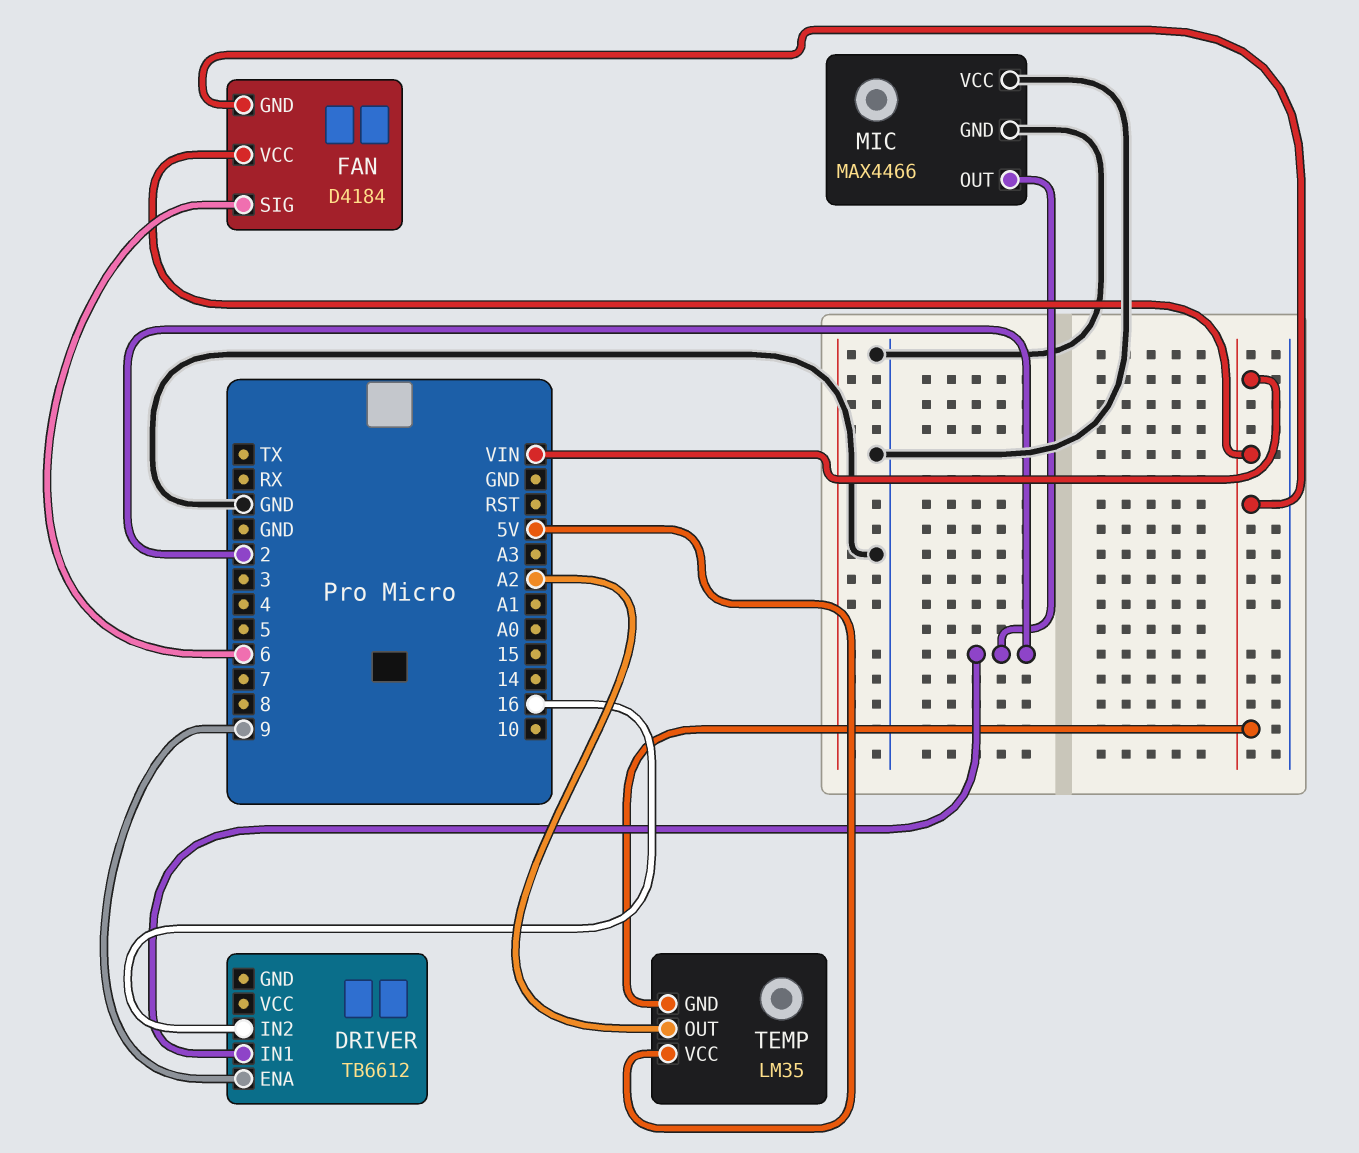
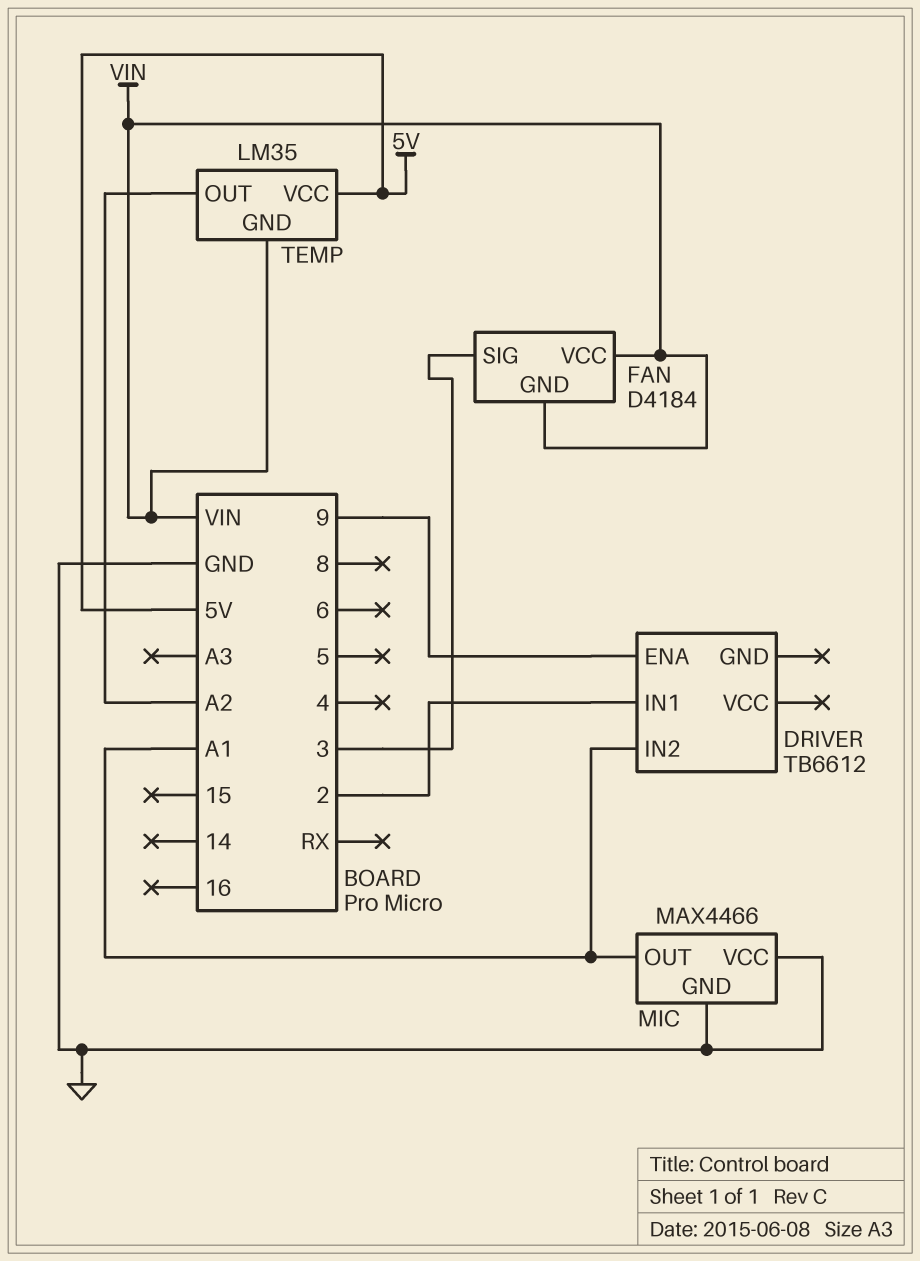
DRIVER pin IN2: 16 -> A1
FAN pin SIG: 6 -> 3
MIC pin OUT: 2 -> A1

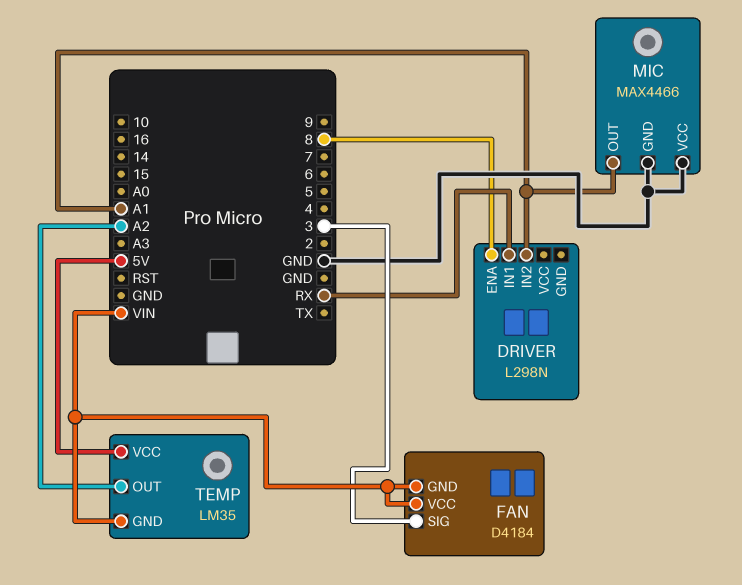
DRIVER: TB6612 -> L298N
DRIVER pin ENA: 9 -> 8
DRIVER pin IN1: 2 -> RX

